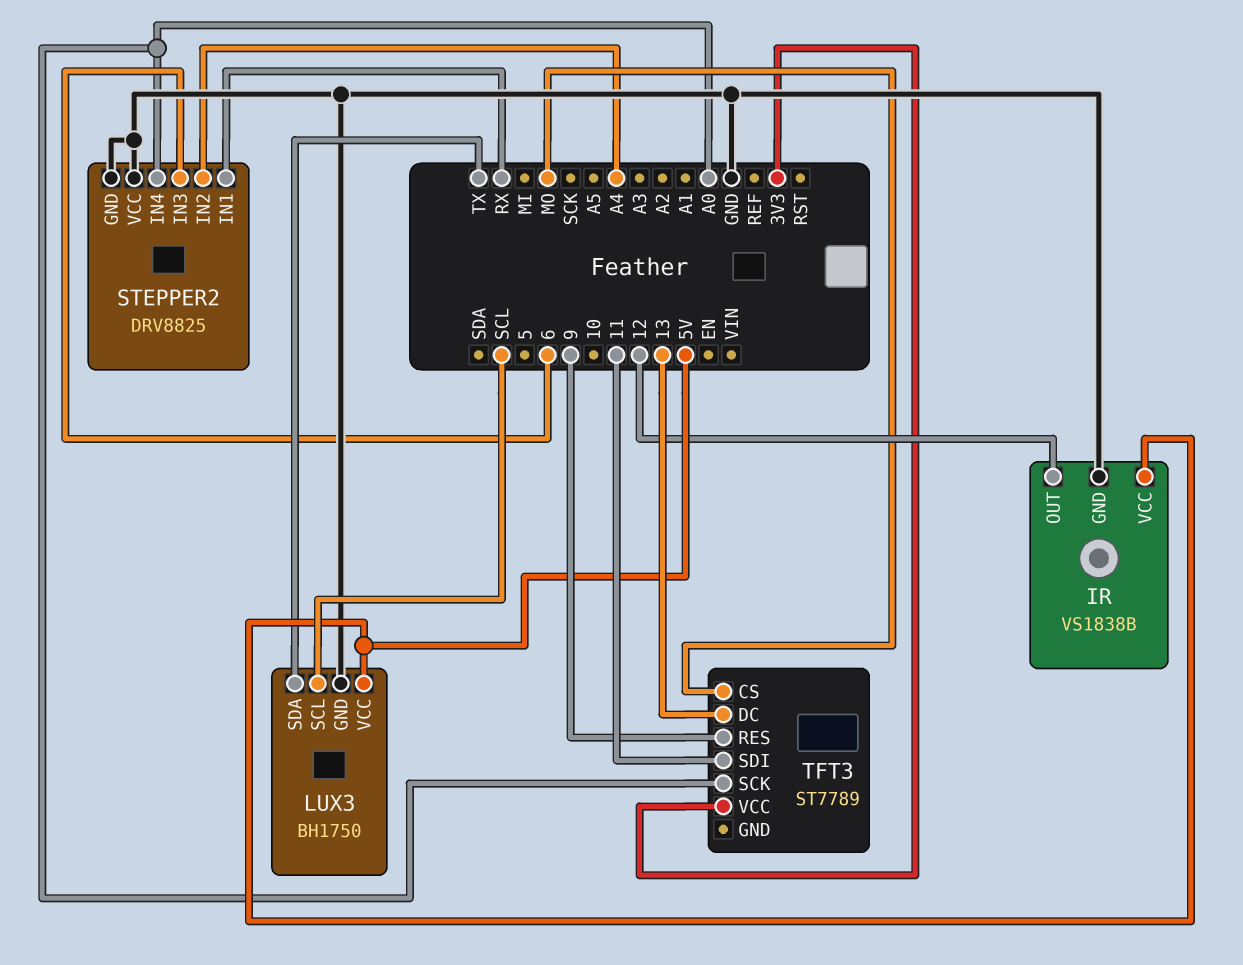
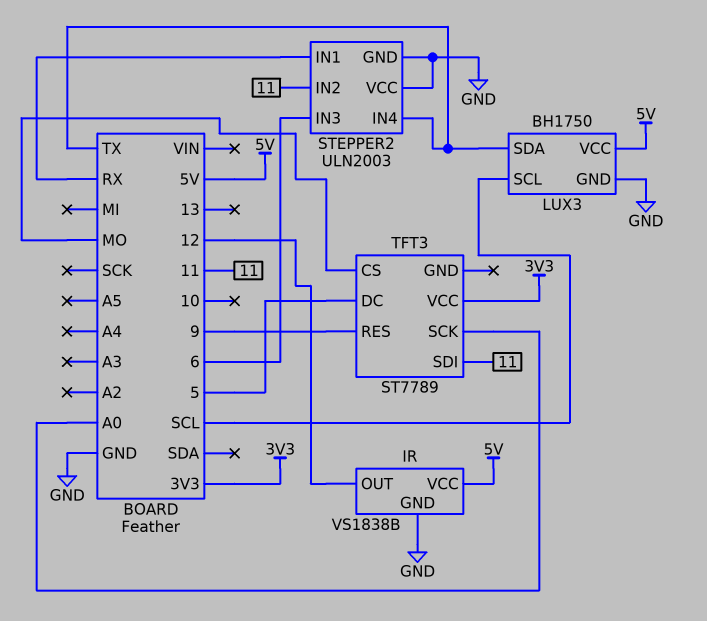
STEPPER2: DRV8825 -> ULN2003
STEPPER2 pin IN2: A4 -> 11
STEPPER2 pin IN4: A0 -> TX
TFT3 pin DC: 13 -> 5

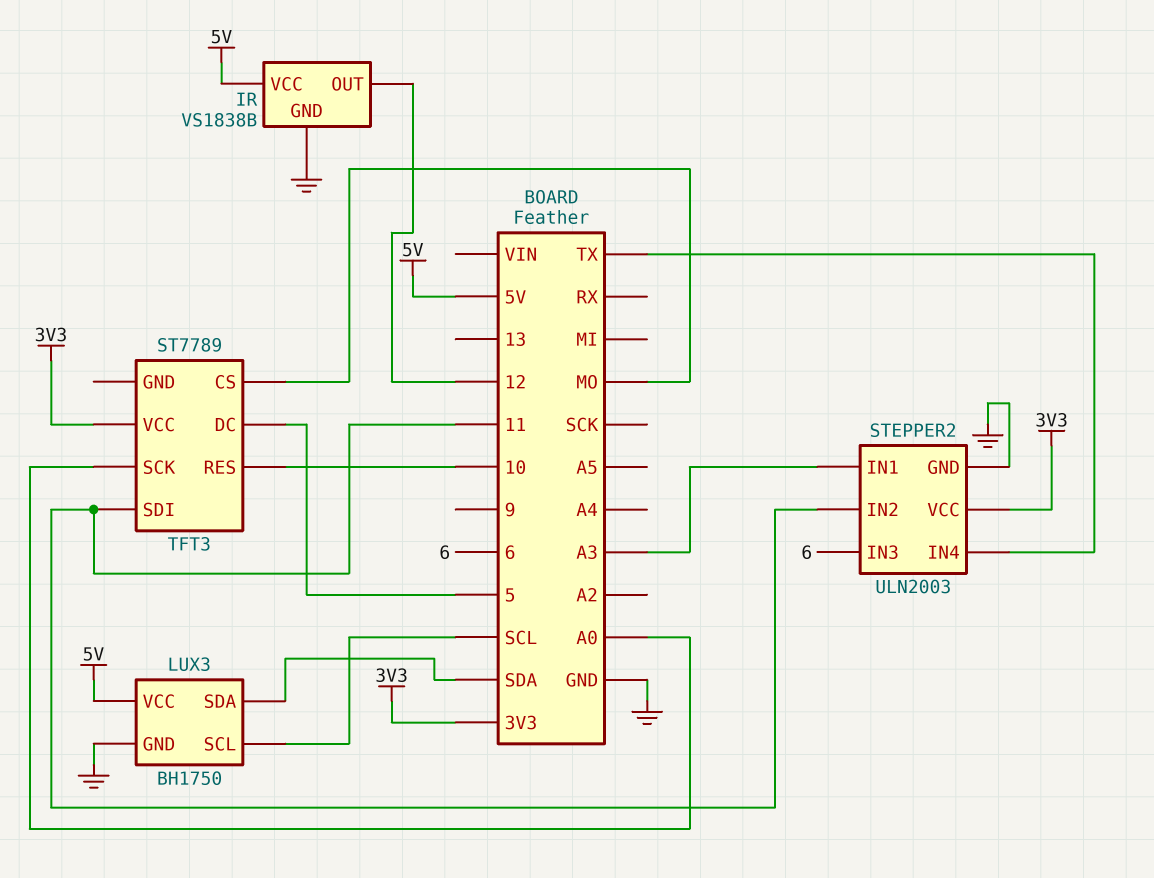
LUX3 pin SDA: TX -> SDA
STEPPER2 pin IN1: RX -> A3
STEPPER2 pin VCC: GND -> 3V3
TFT3 pin RES: 9 -> 10

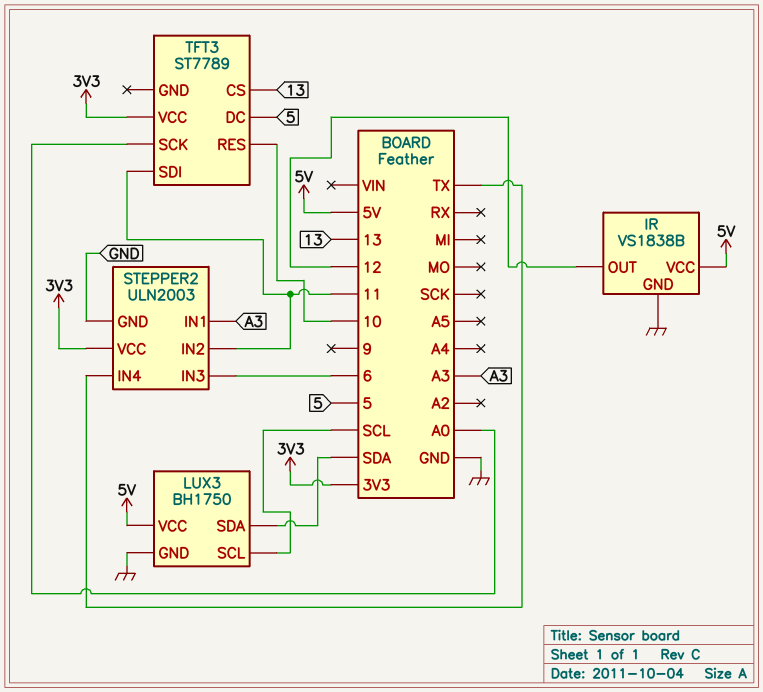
TFT3 pin CS: MO -> 13

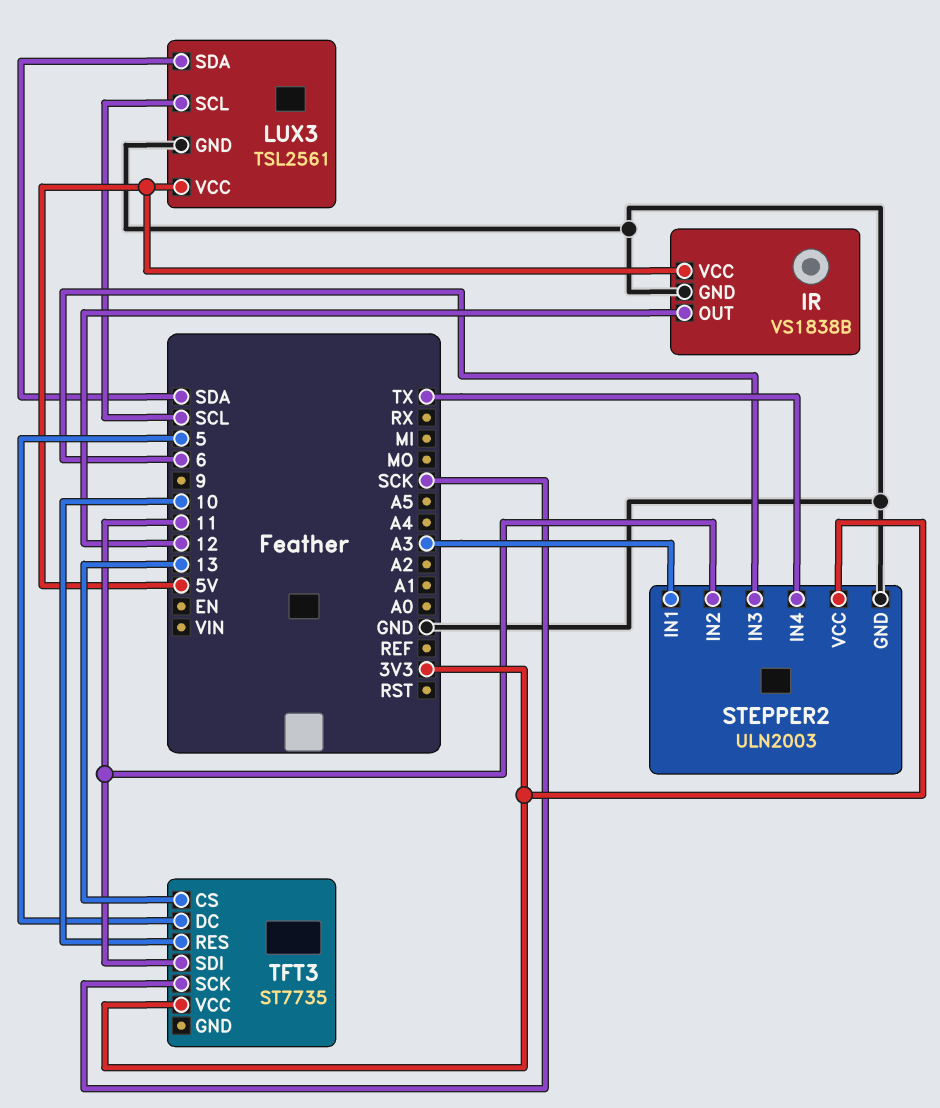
LUX3: BH1750 -> TSL2561
TFT3: ST7789 -> ST7735
TFT3 pin SCK: A0 -> SCK

